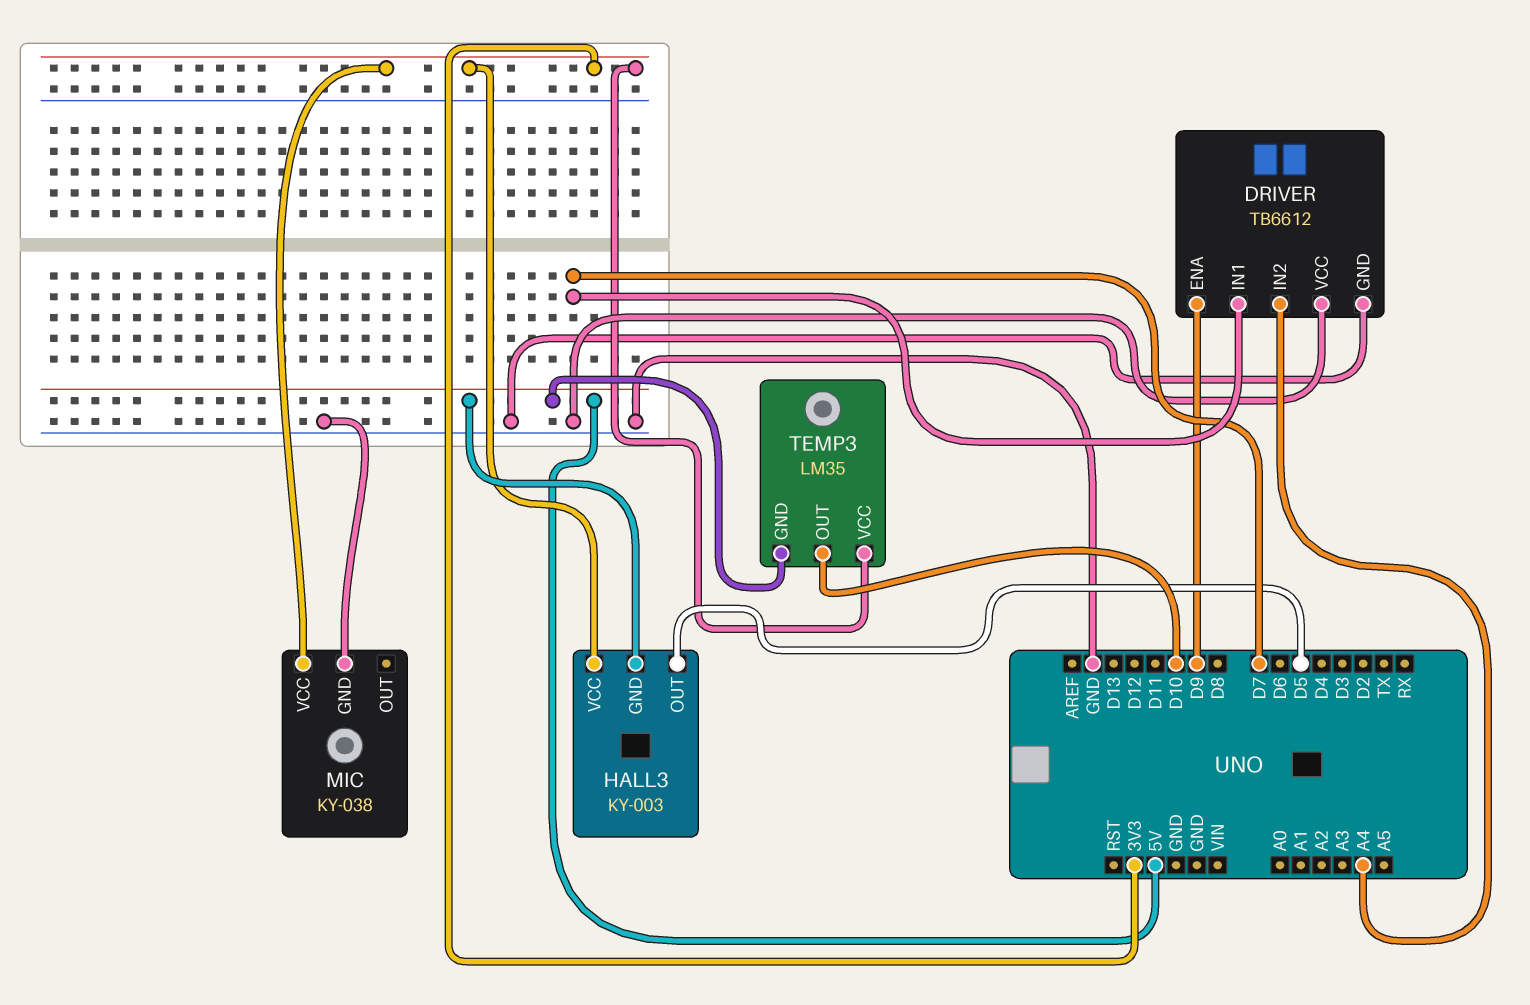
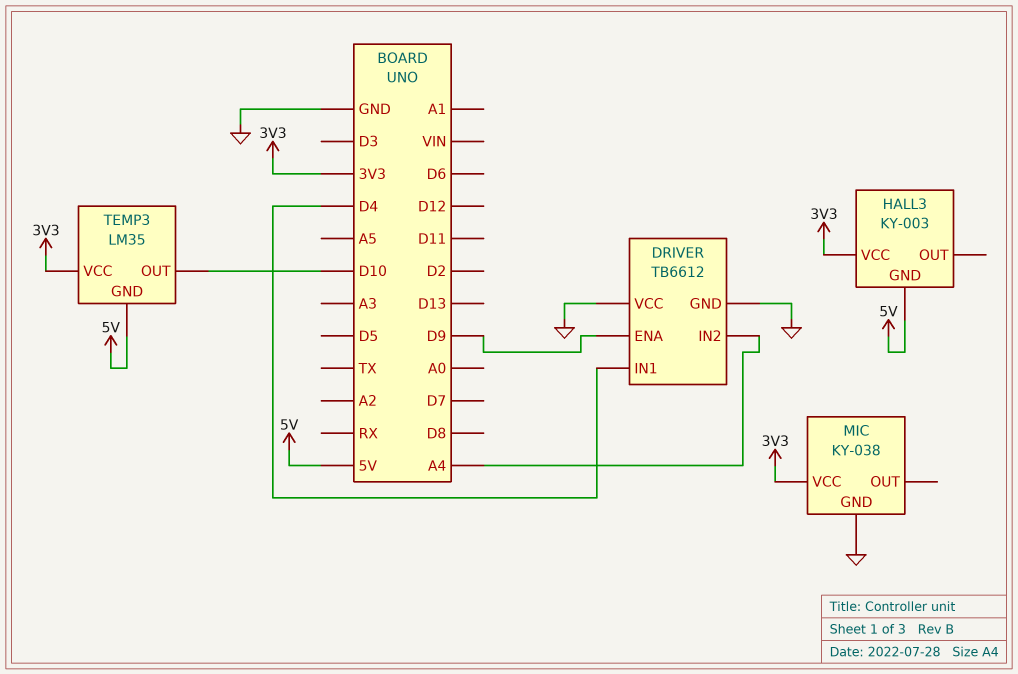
DRIVER pin IN1: D7 -> D4
HALL3 pin OUT: D5 -> none

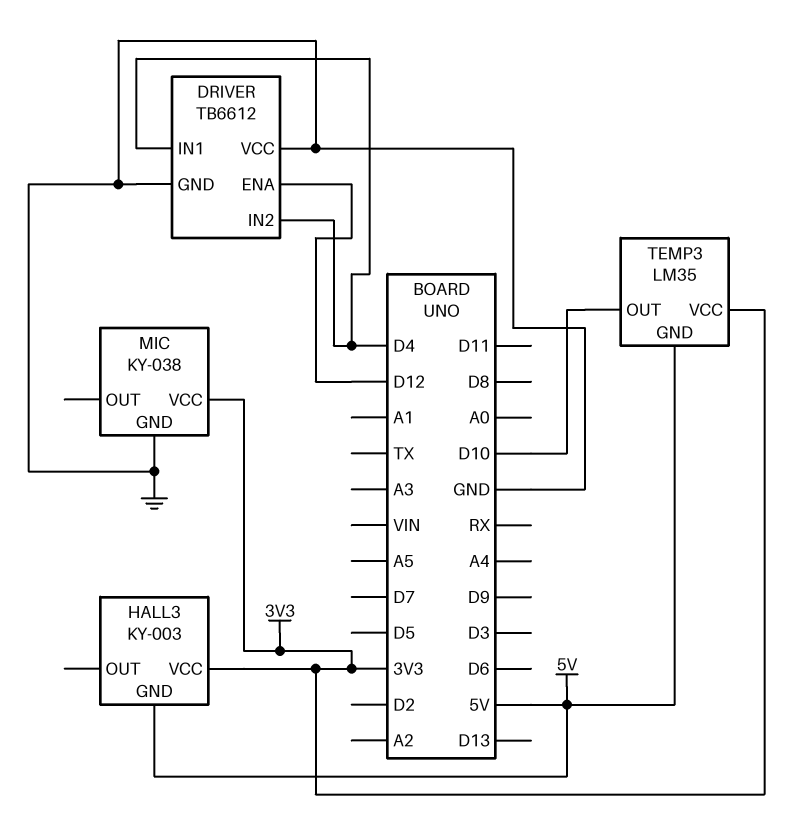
DRIVER pin ENA: D9 -> D12
DRIVER pin IN2: A4 -> D4

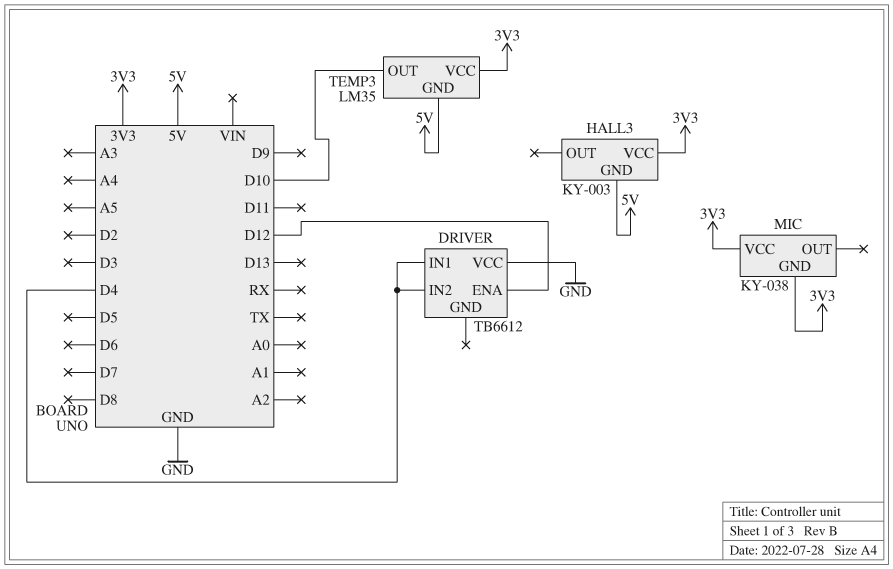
DRIVER pin GND: GND -> none
MIC pin GND: GND -> 3V3

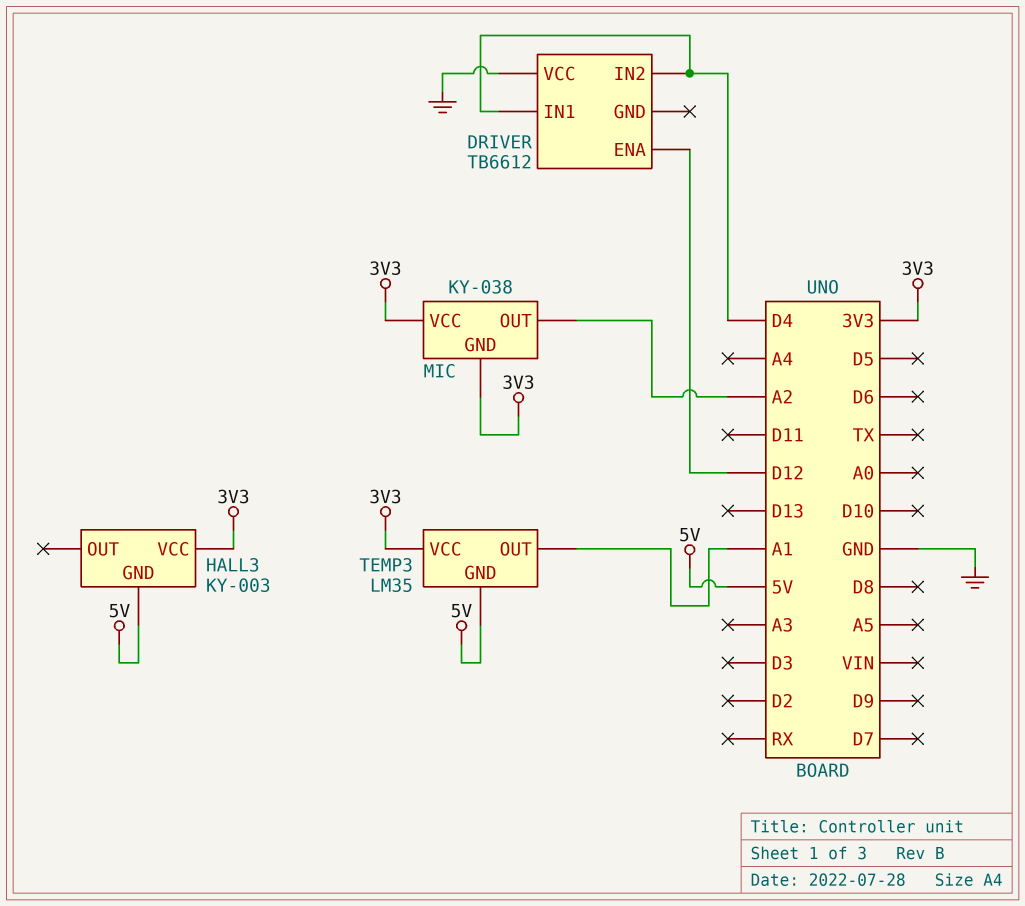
MIC pin OUT: none -> A2
TEMP3 pin OUT: D10 -> A1

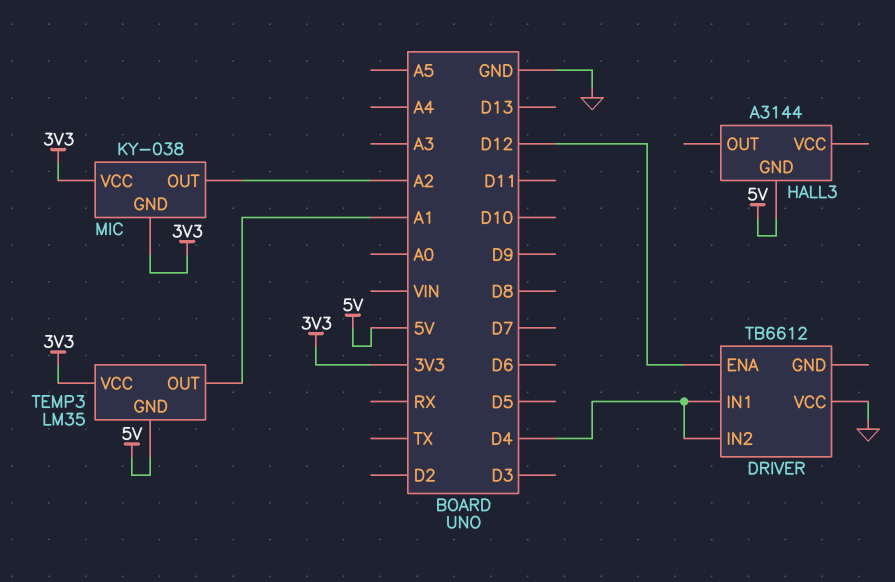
HALL3: KY-003 -> A3144
HALL3 pin VCC: 3V3 -> none

